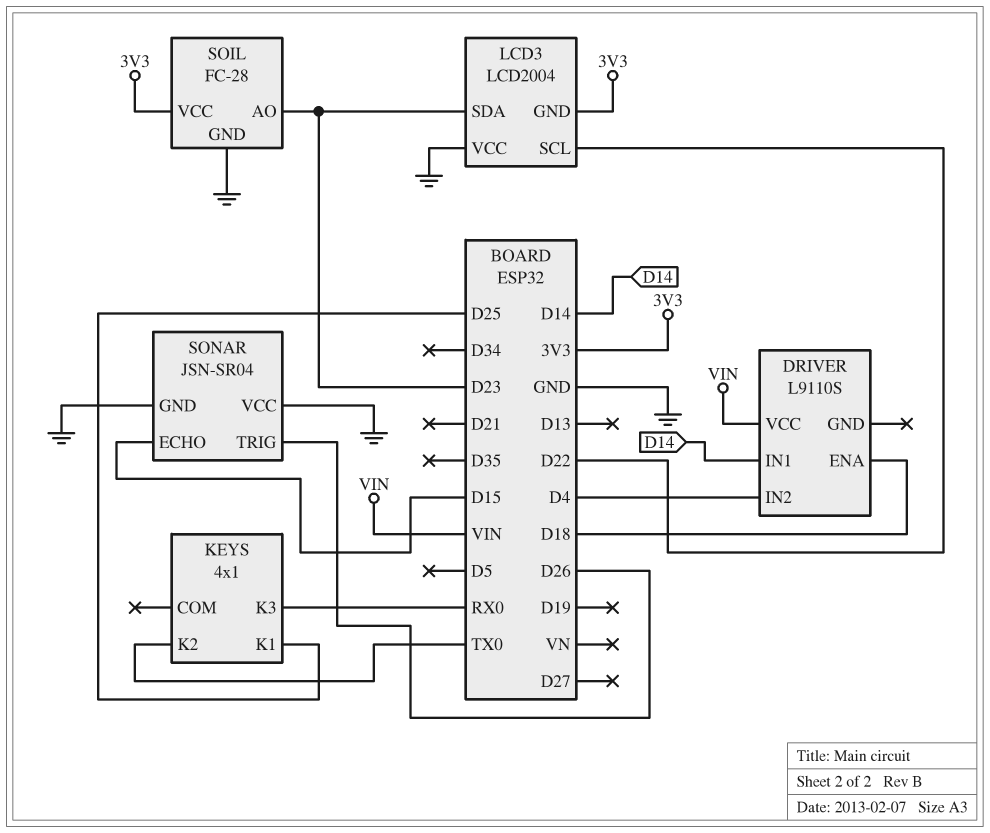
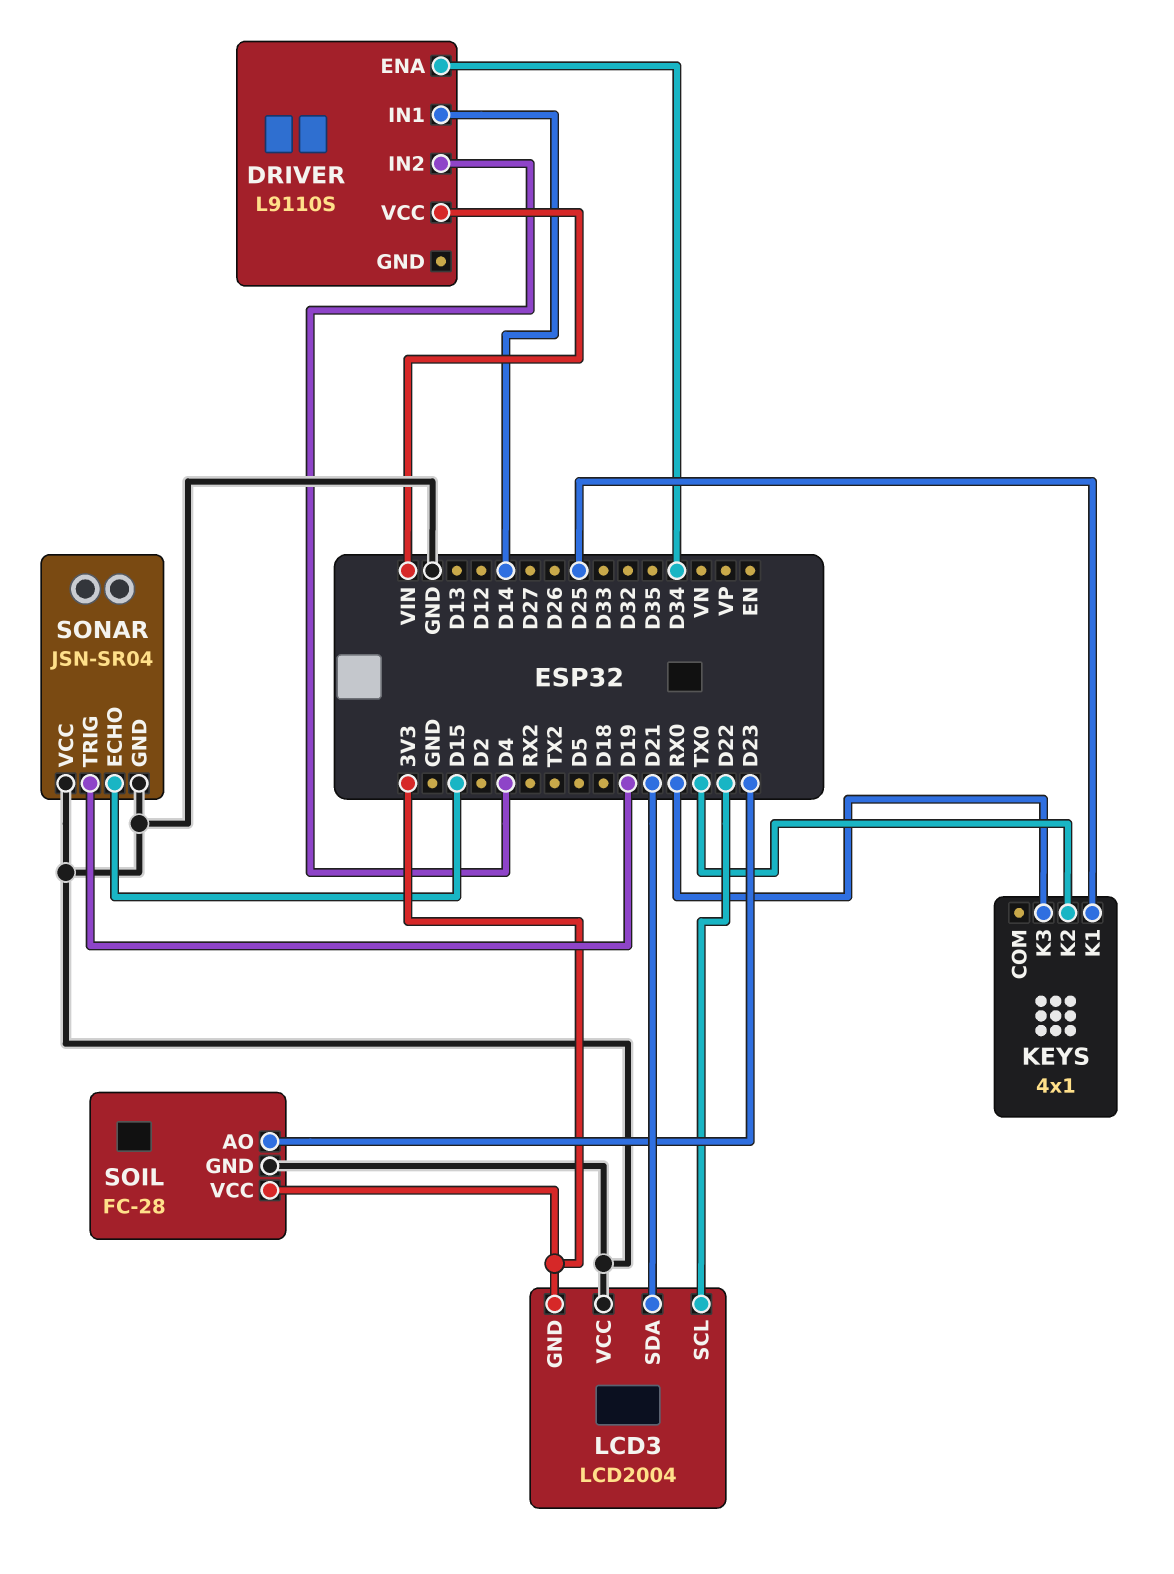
DRIVER pin ENA: D18 -> D34
LCD3 pin SDA: D23 -> D21
SONAR pin TRIG: D26 -> D19

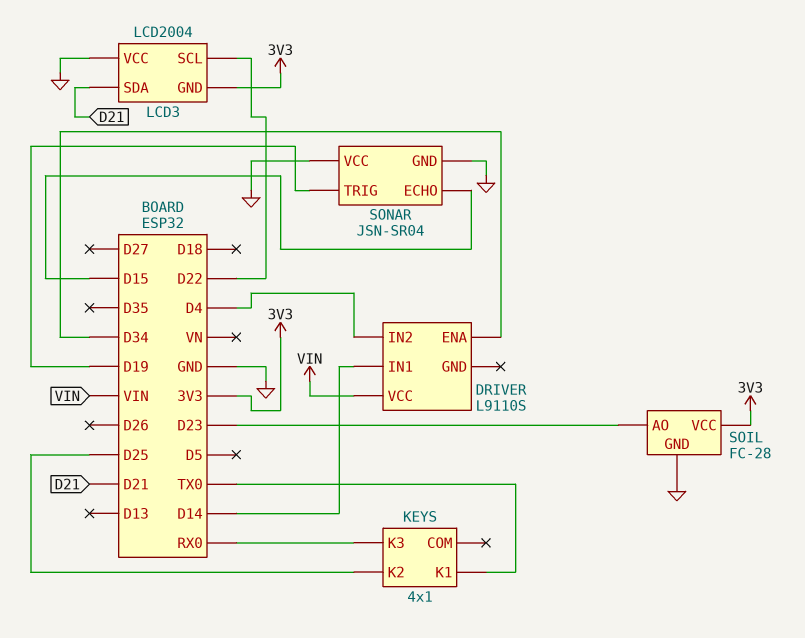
KEYS pin K1: D25 -> TX0
KEYS pin K2: TX0 -> D25

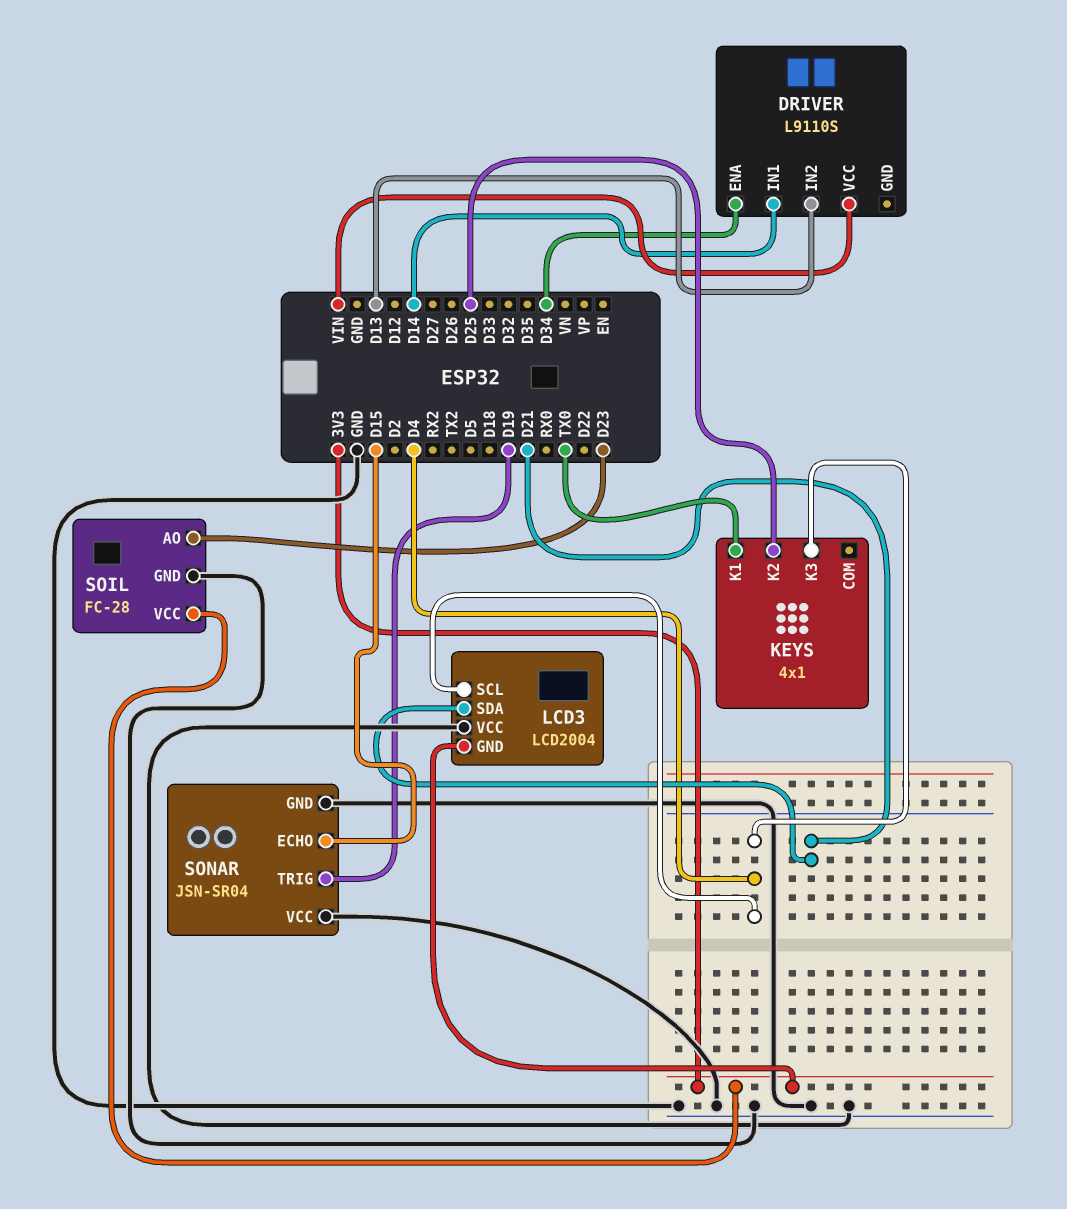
DRIVER pin IN2: D4 -> D13
KEYS pin K3: RX0 -> D4
LCD3 pin SCL: D22 -> D4

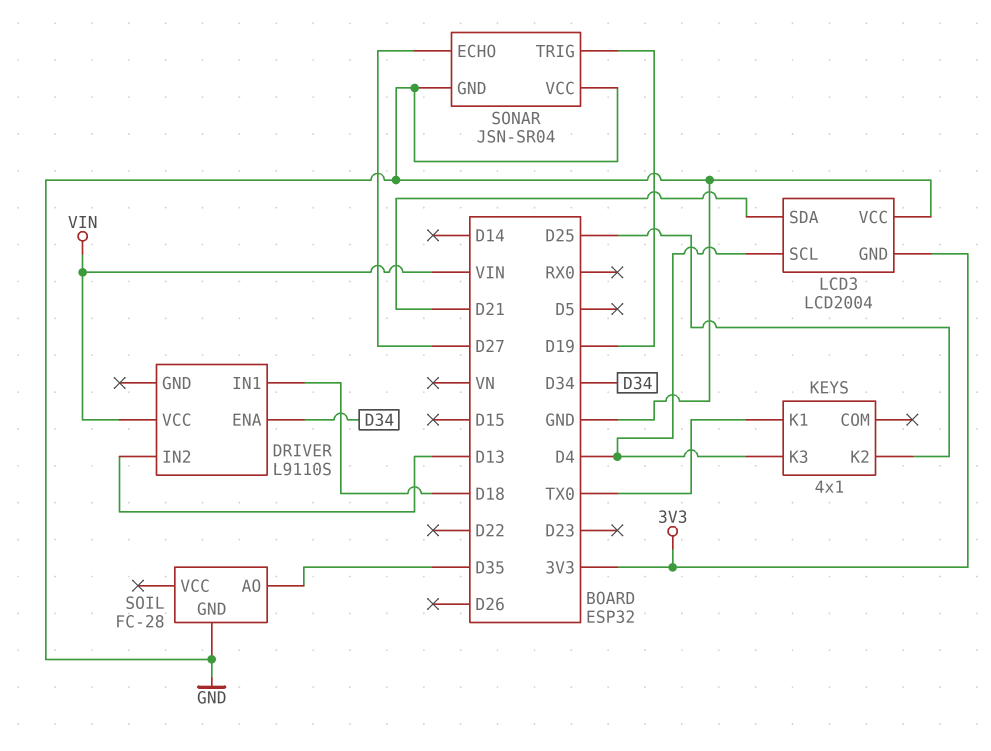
DRIVER pin IN1: D14 -> D18
SOIL pin AO: D23 -> D35
SOIL pin VCC: 3V3 -> none
SONAR pin ECHO: D15 -> D27

